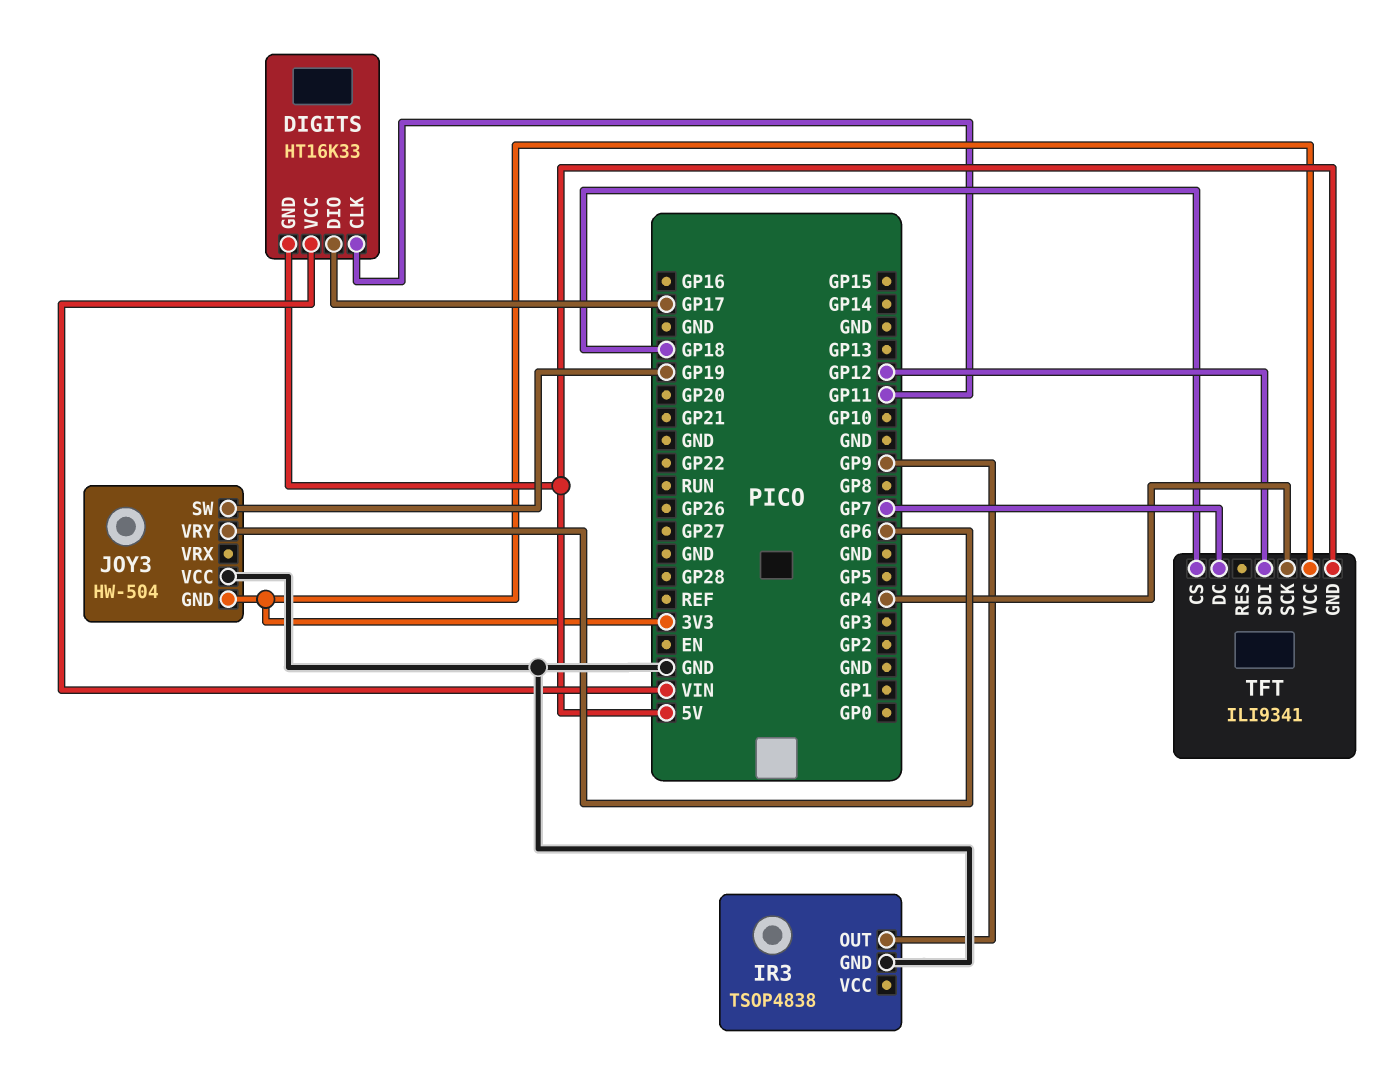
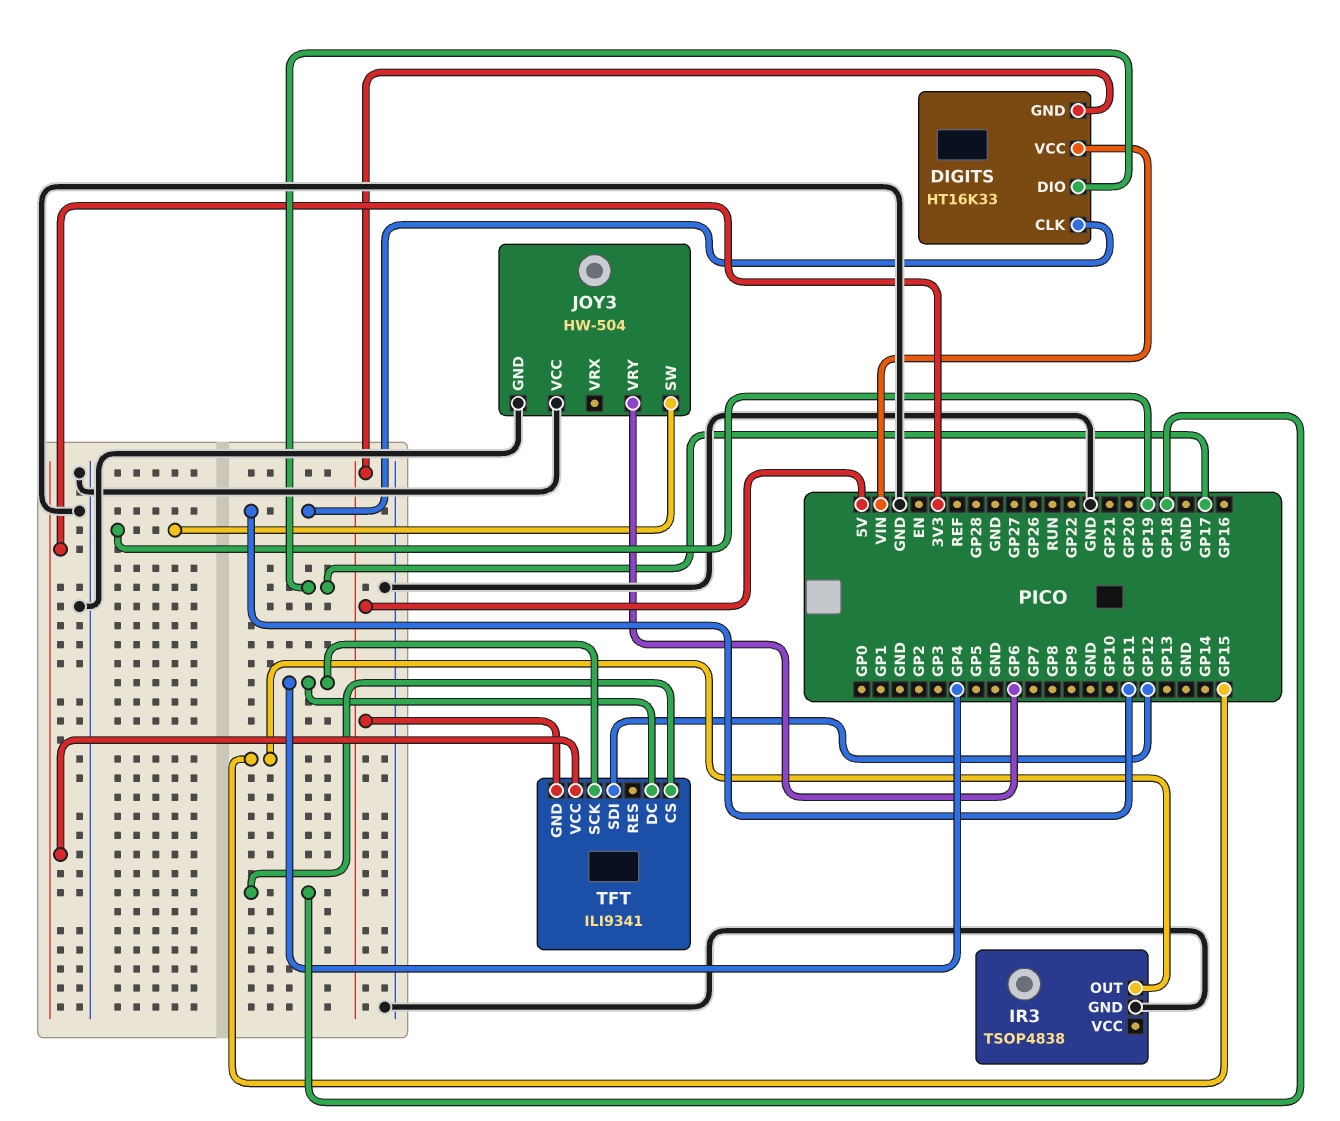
IR3 pin OUT: GP9 -> GP15
JOY3 pin GND: 3V3 -> GND
TFT pin DC: GP7 -> GP4

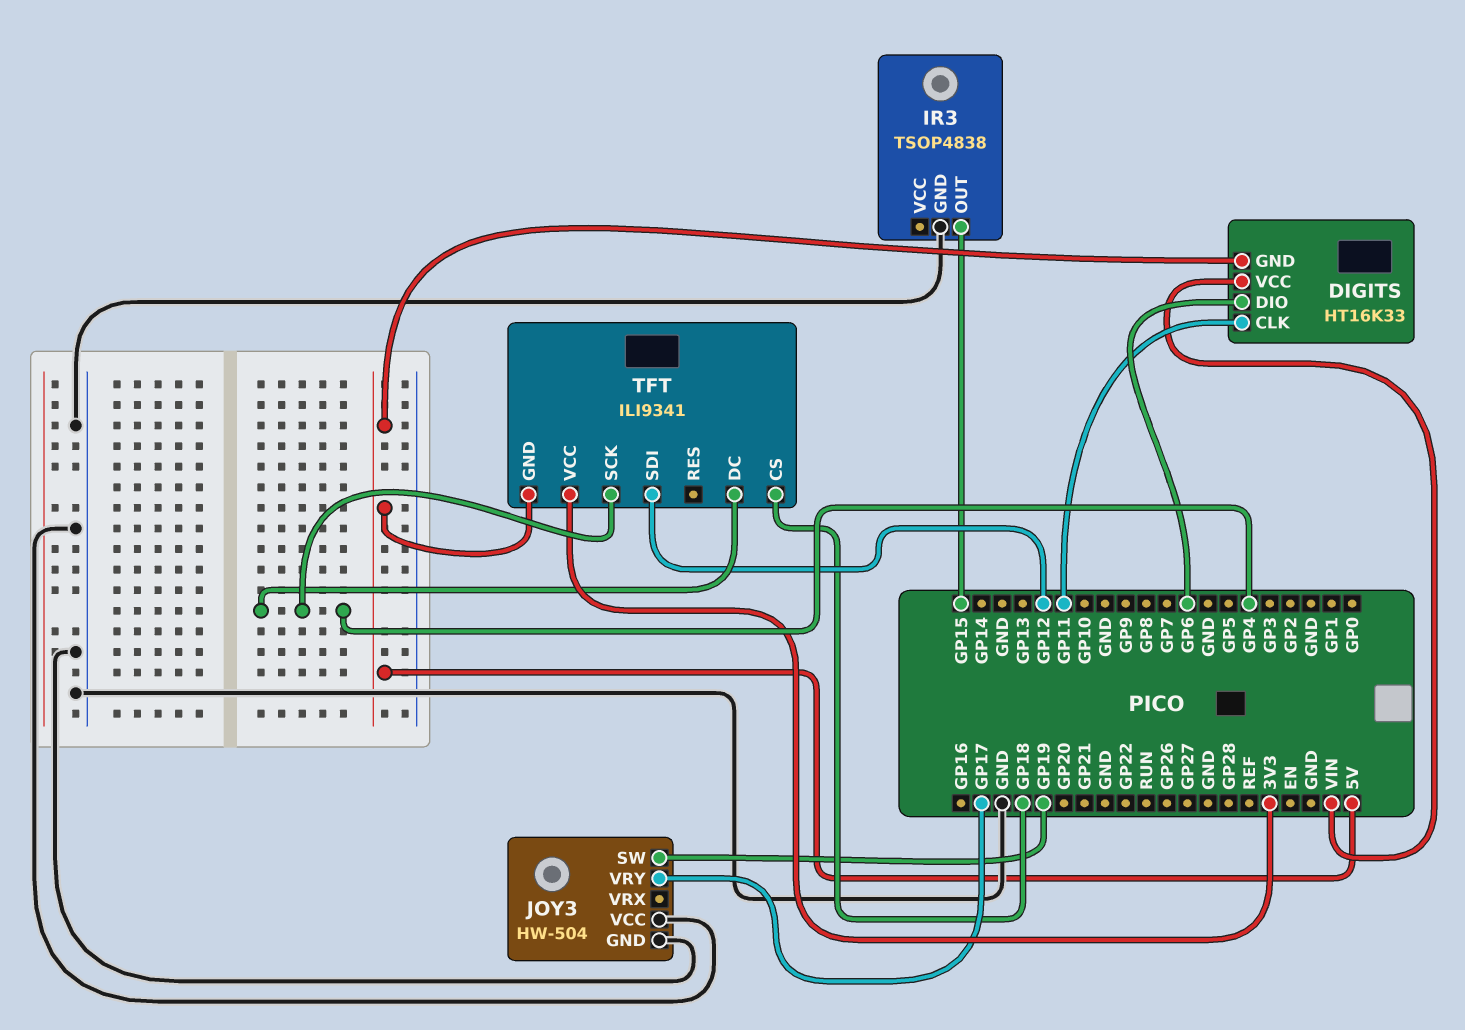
DIGITS pin DIO: GP17 -> GP6
JOY3 pin VRY: GP6 -> GP17

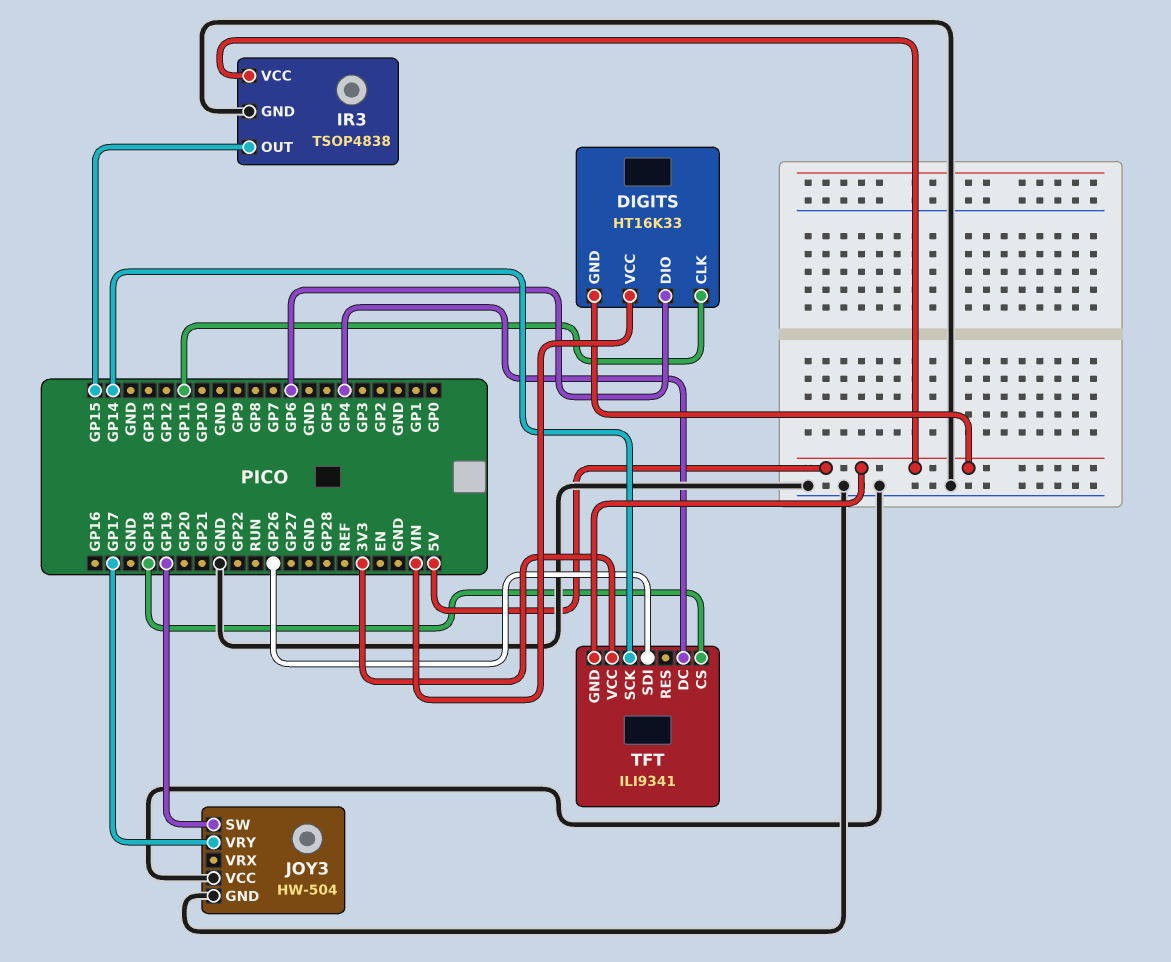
IR3 pin VCC: none -> 5V
TFT pin SCK: GP4 -> GP14
TFT pin SDI: GP12 -> GP26

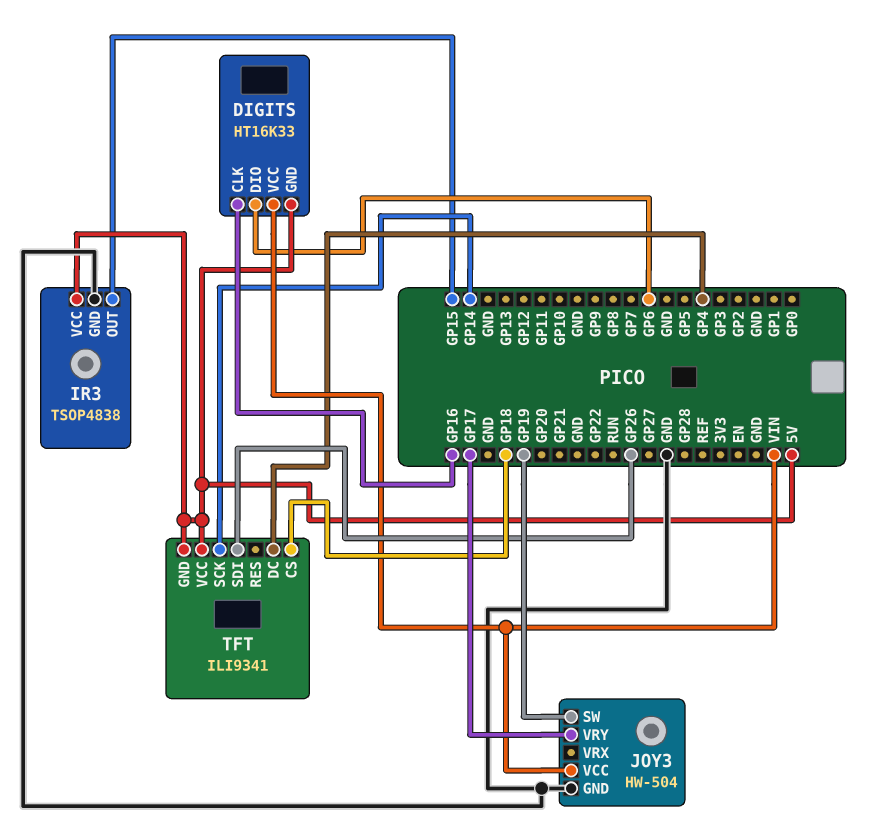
DIGITS pin CLK: GP11 -> GP16
JOY3 pin VCC: GND -> VIN
TFT pin VCC: 3V3 -> 5V

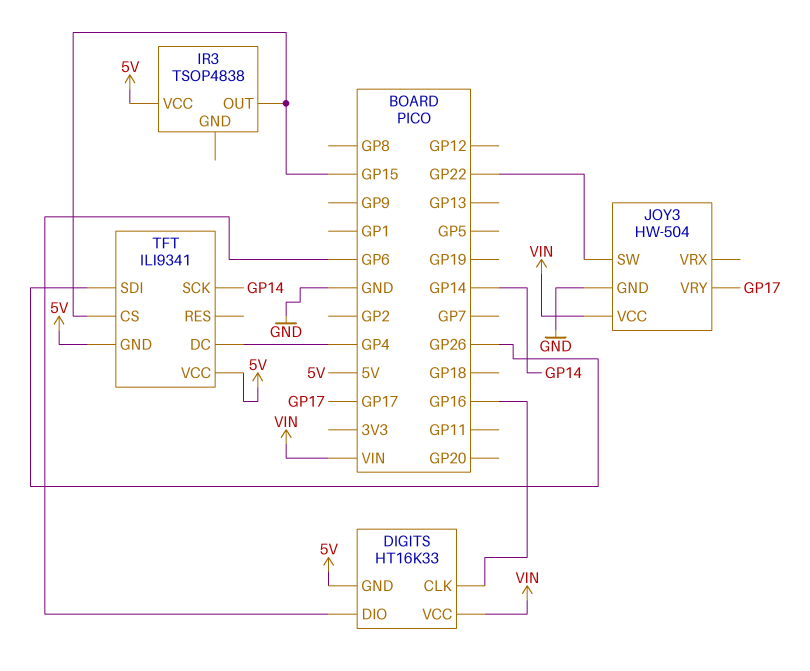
IR3 pin GND: GND -> none
JOY3 pin SW: GP19 -> GP22
TFT pin CS: GP18 -> GP15

